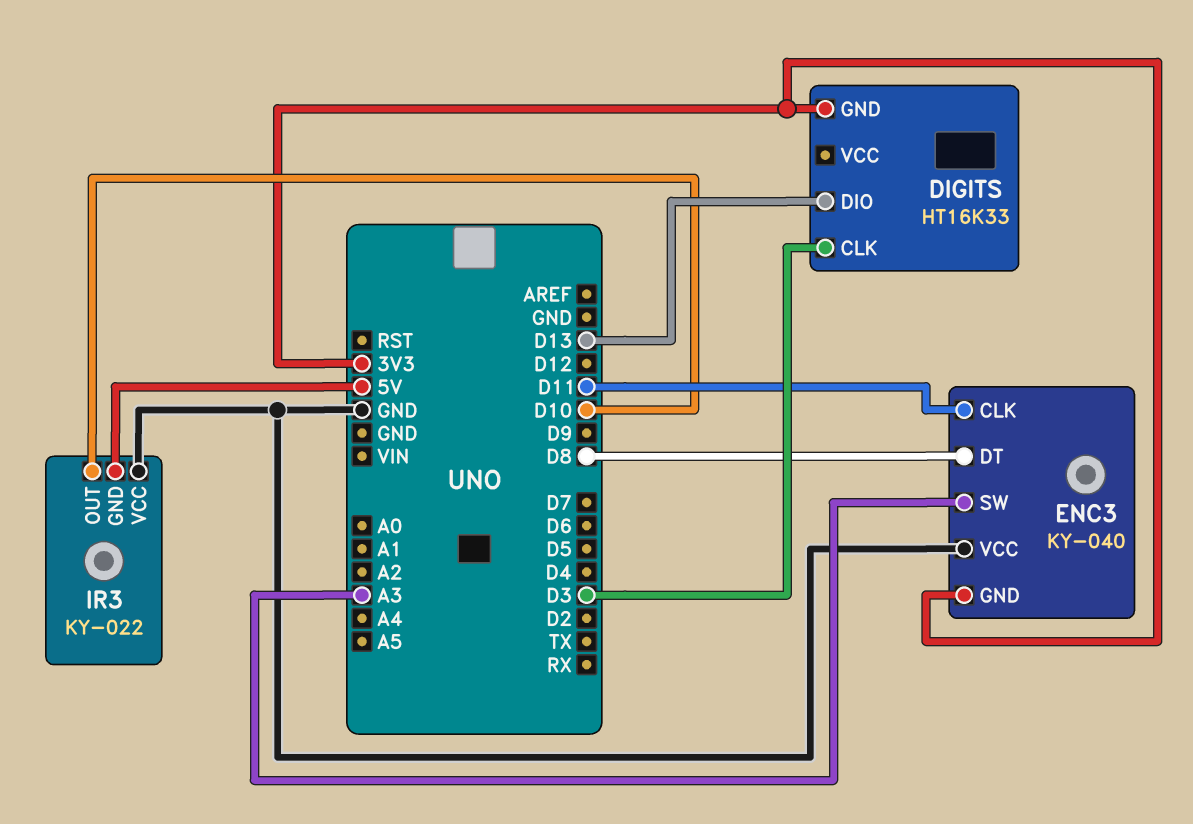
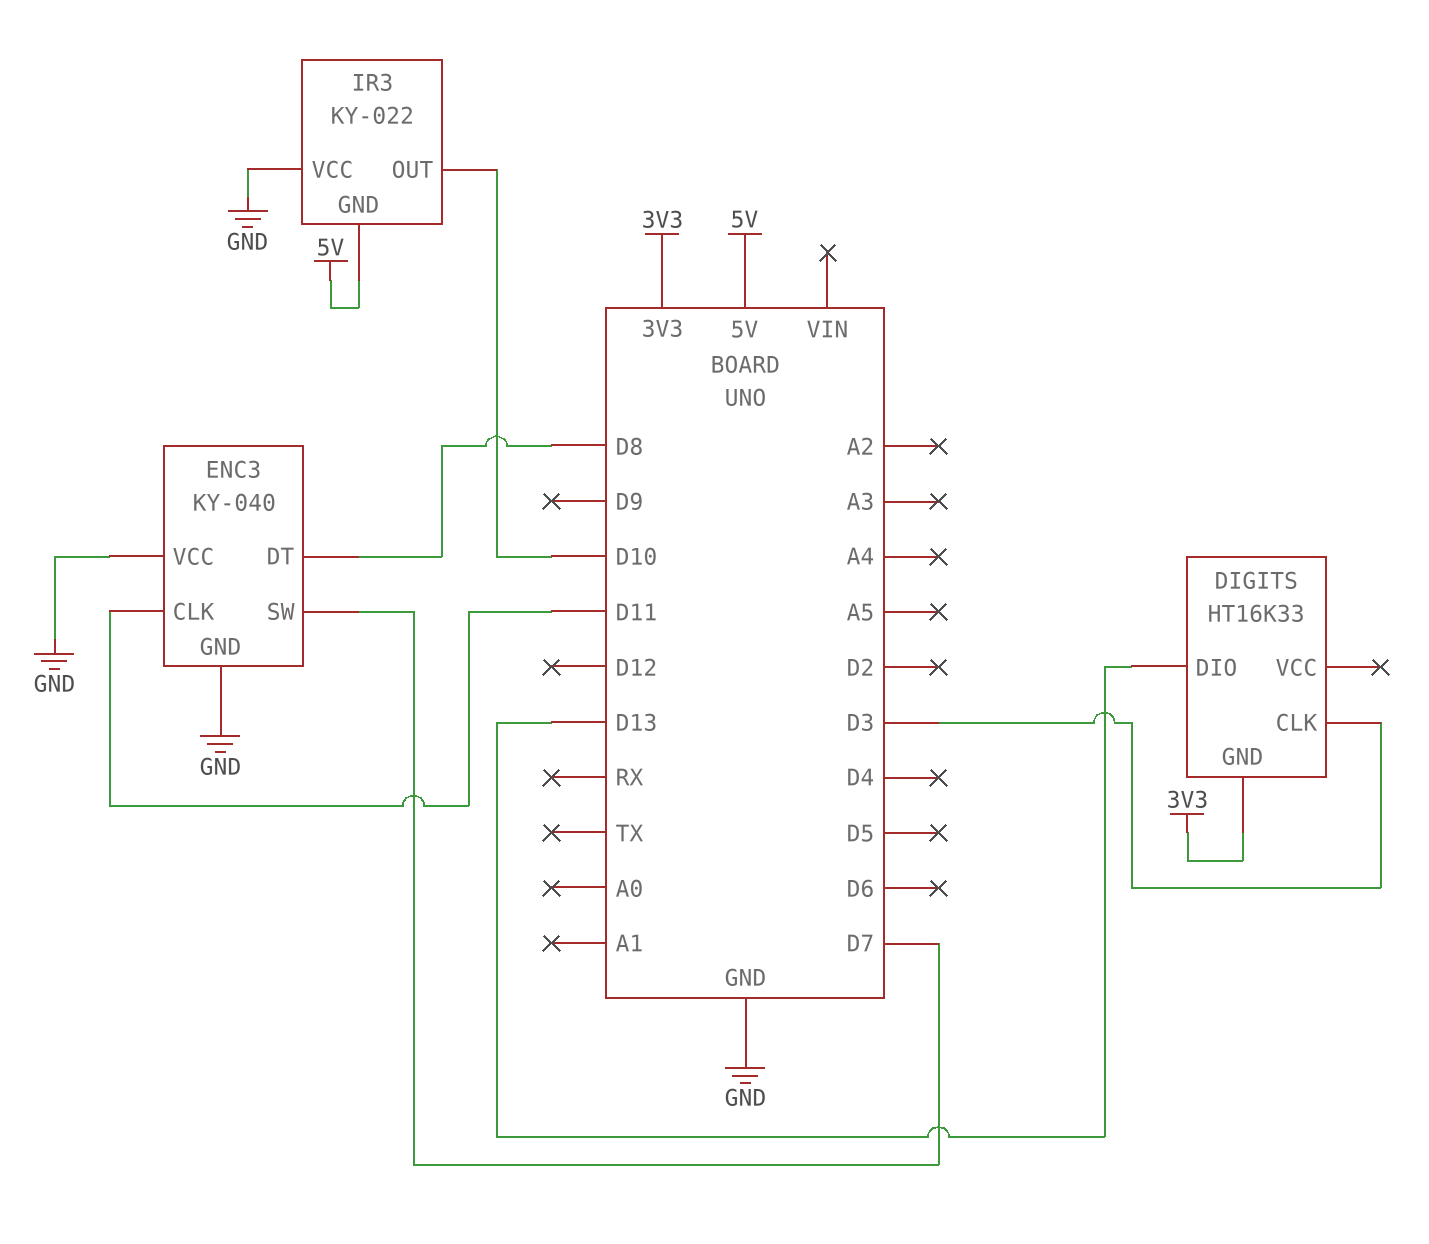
ENC3 pin GND: 3V3 -> GND
ENC3 pin SW: A3 -> D7

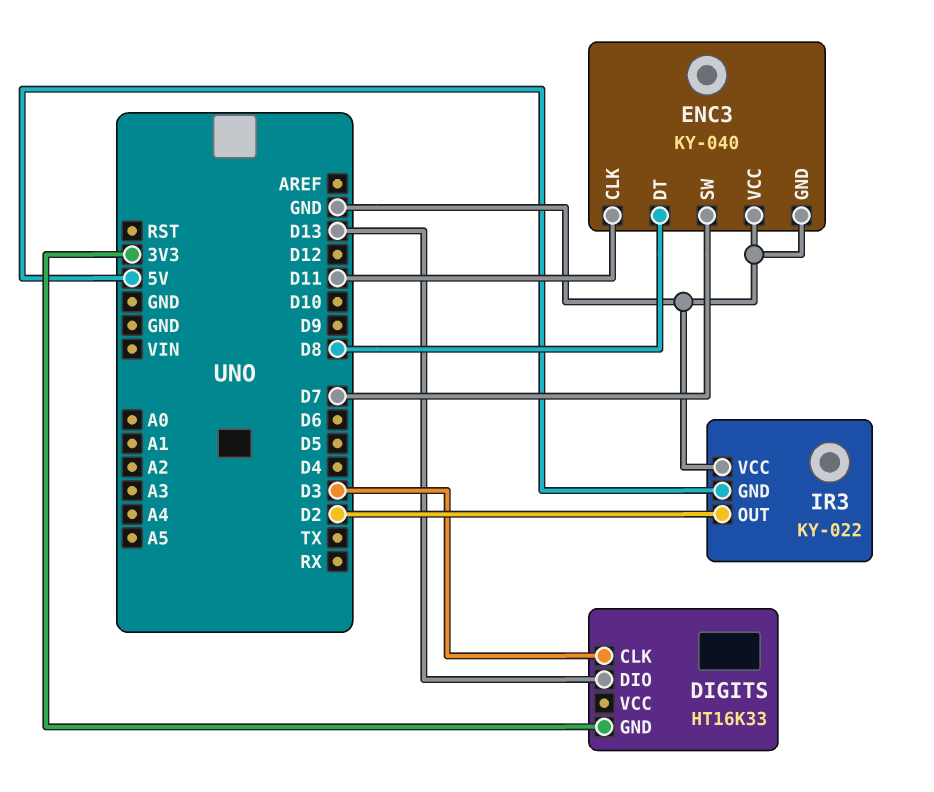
IR3 pin OUT: D10 -> D2

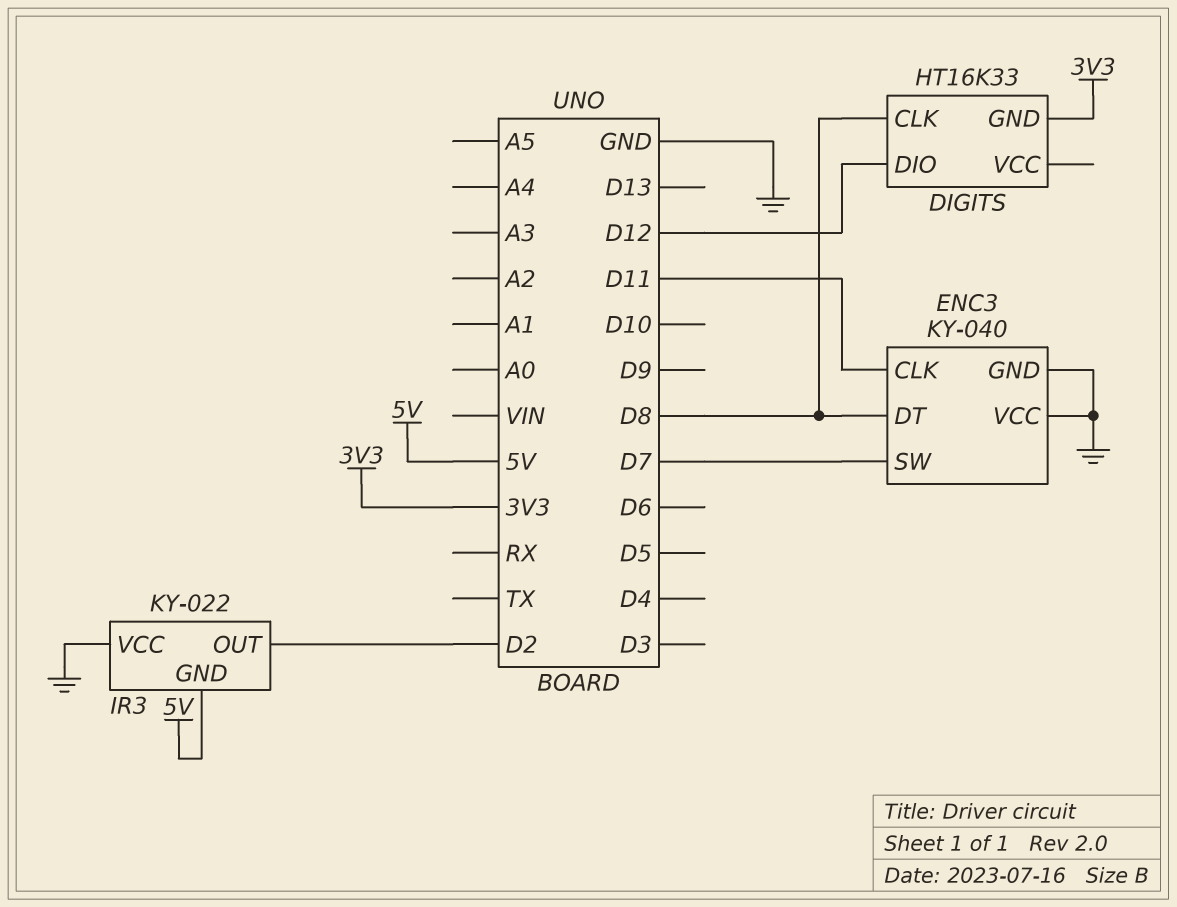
DIGITS pin CLK: D3 -> D8
DIGITS pin DIO: D13 -> D12

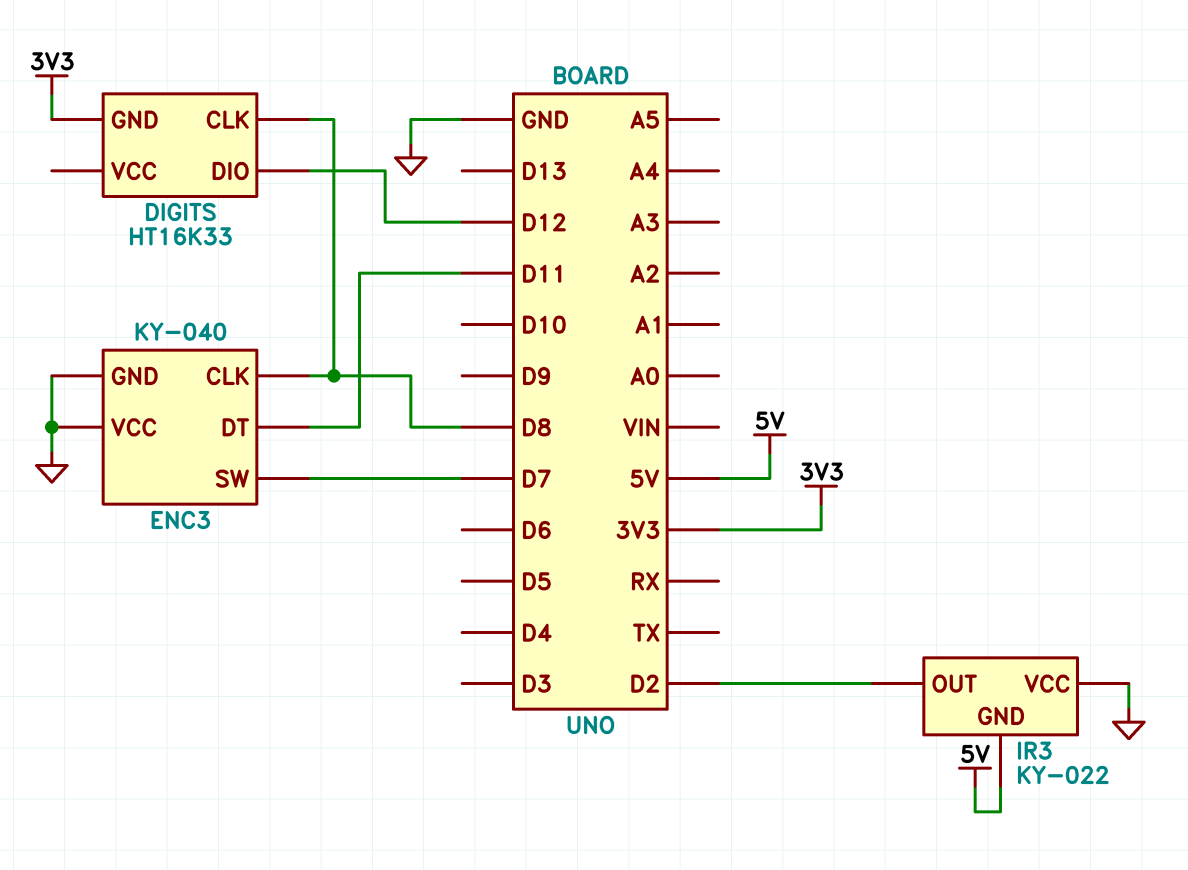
ENC3 pin CLK: D11 -> D8
ENC3 pin DT: D8 -> D11

